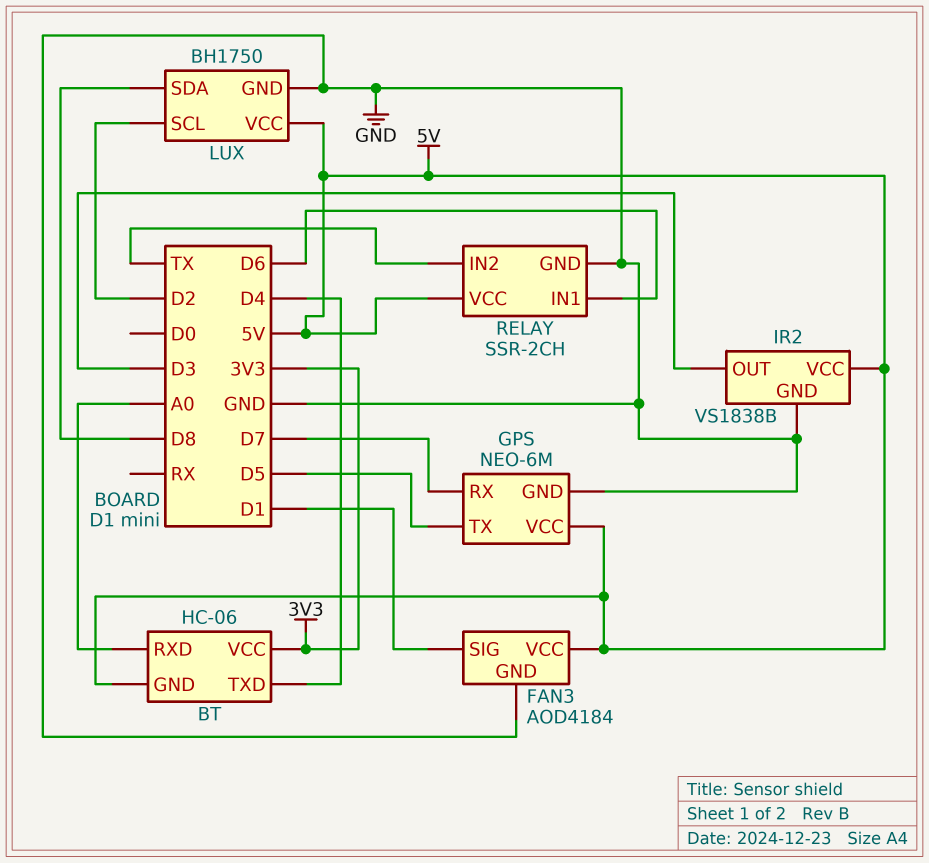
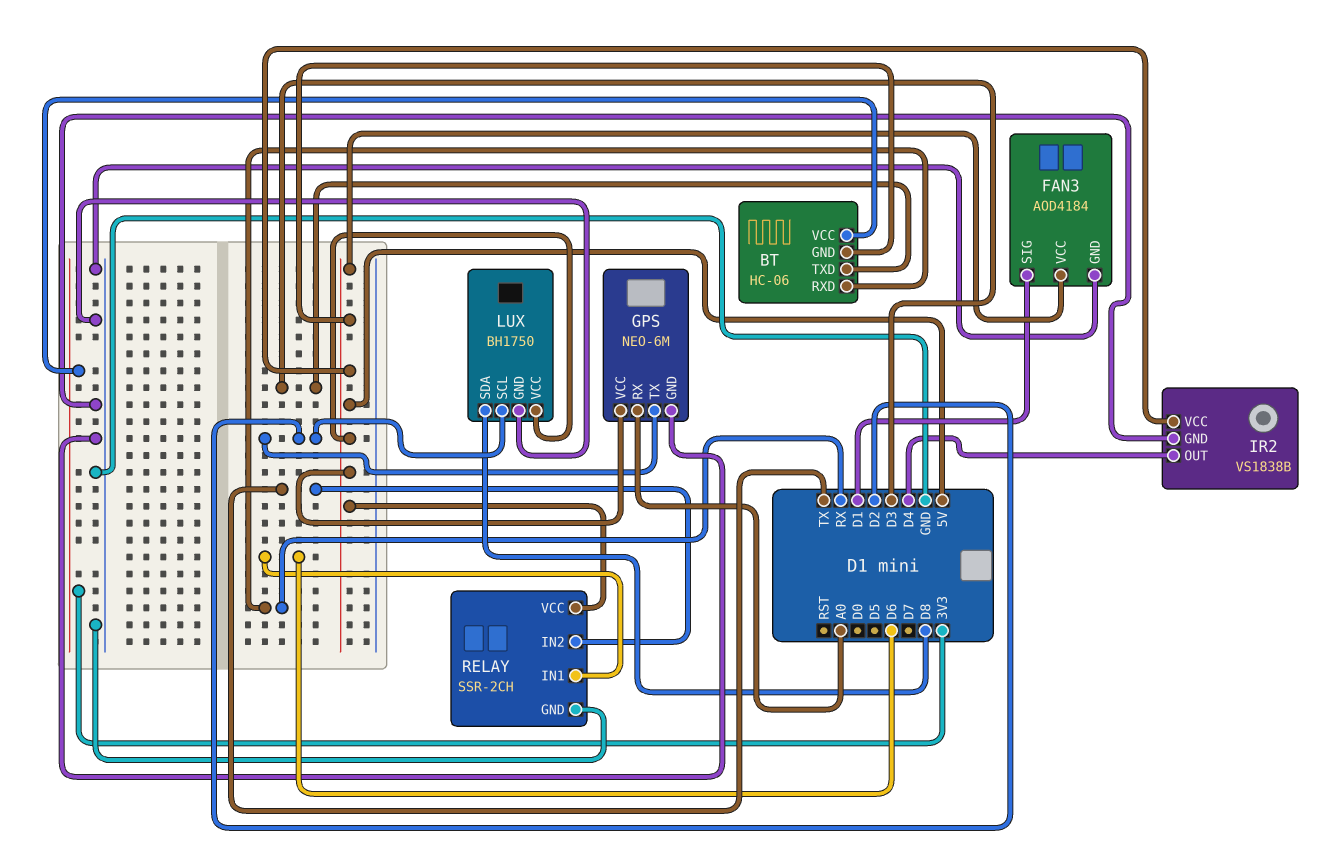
BT pin RXD: A0 -> RX
BT pin TXD: D4 -> D3
GPS pin RX: D7 -> A0
GPS pin TX: D5 -> D2
IR2 pin OUT: D3 -> D4

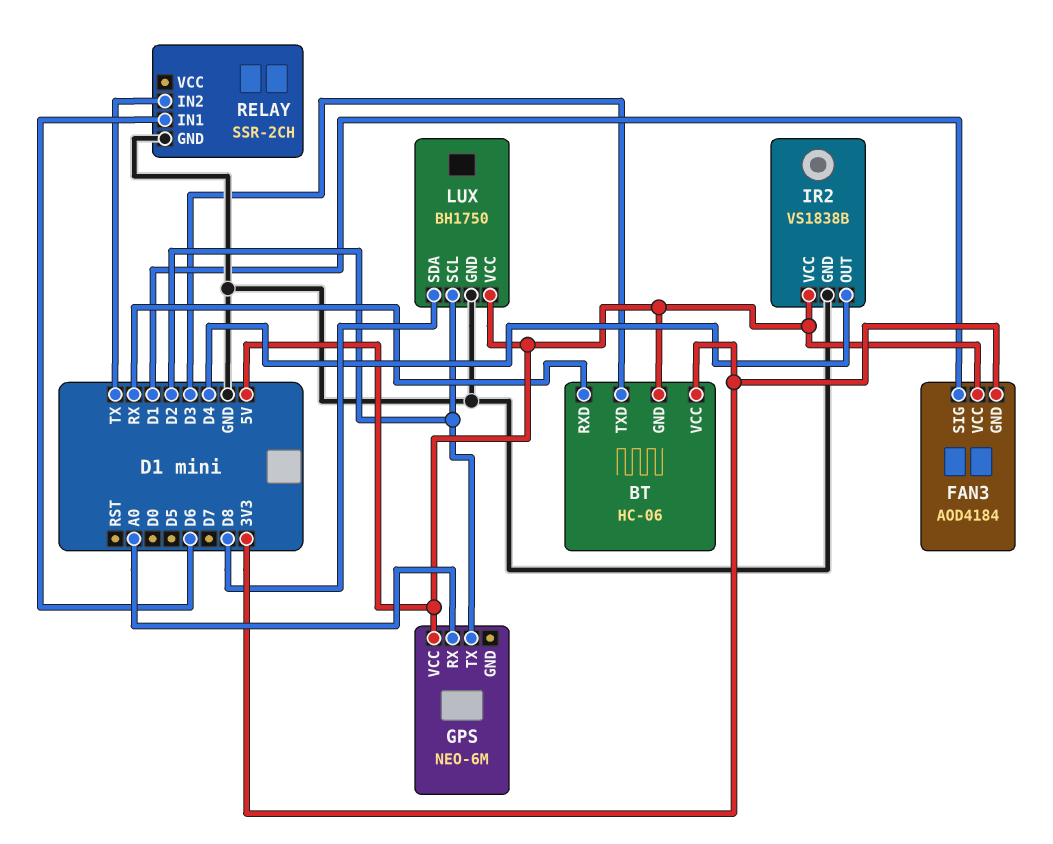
FAN3 pin GND: GND -> 3V3
GPS pin GND: GND -> none
RELAY pin VCC: 5V -> none

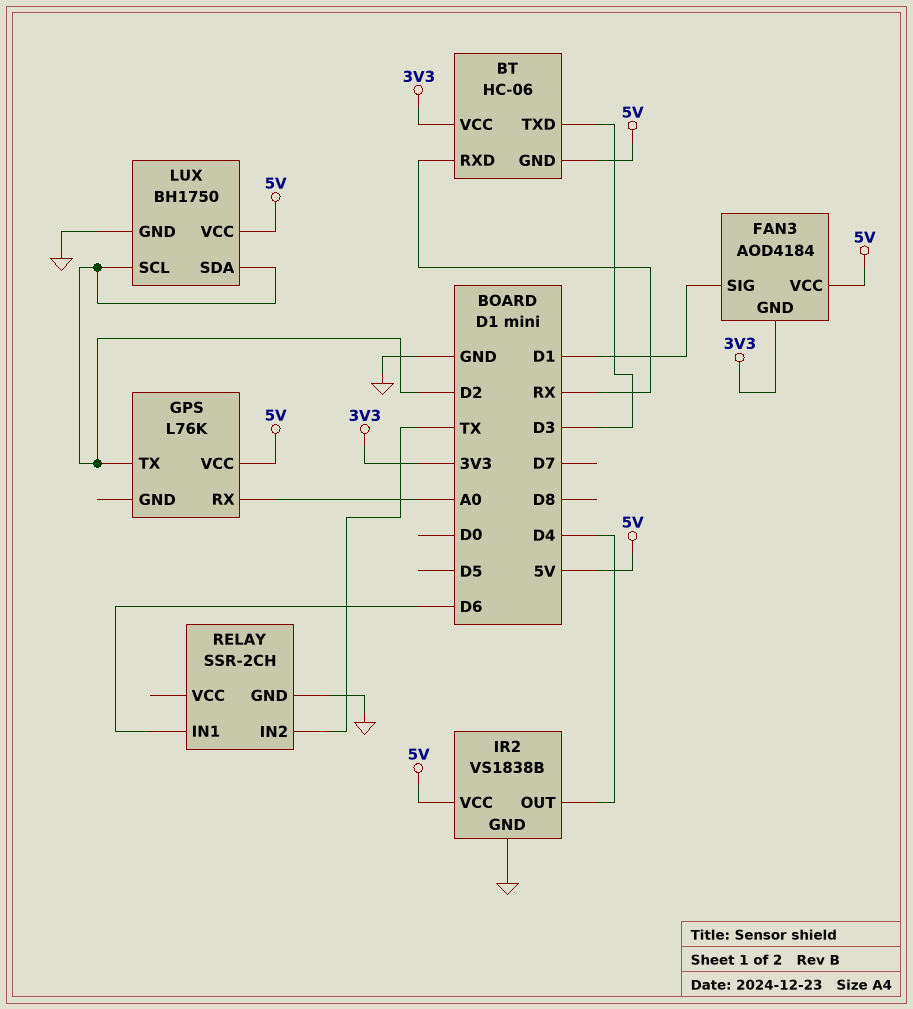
GPS: NEO-6M -> L76K
LUX pin SDA: D8 -> D2

